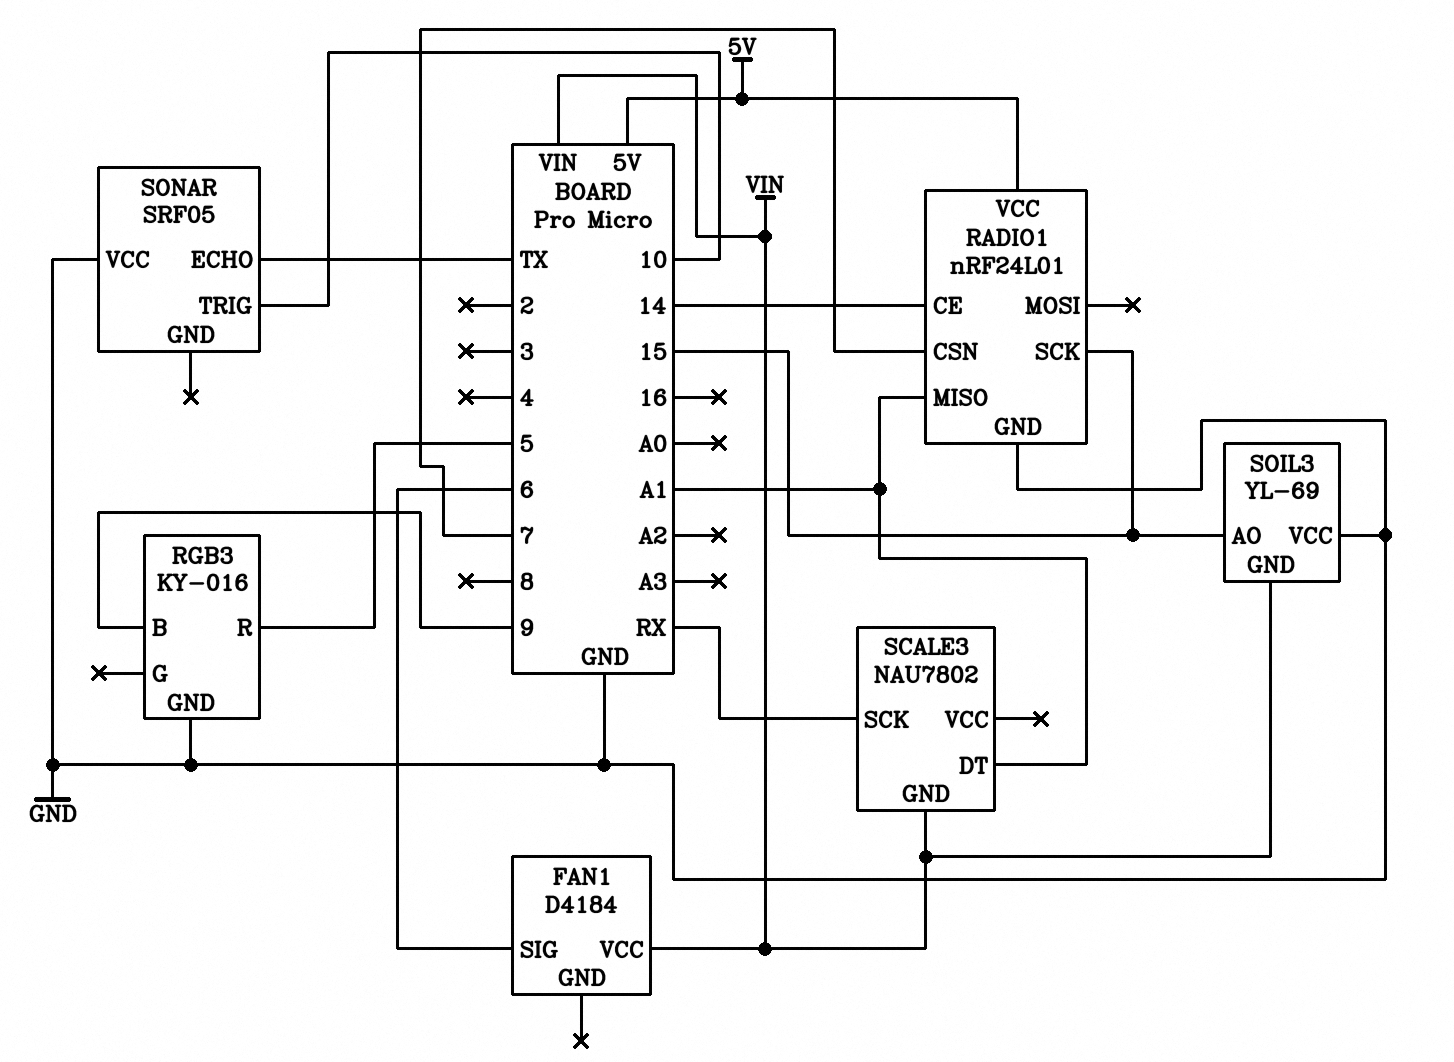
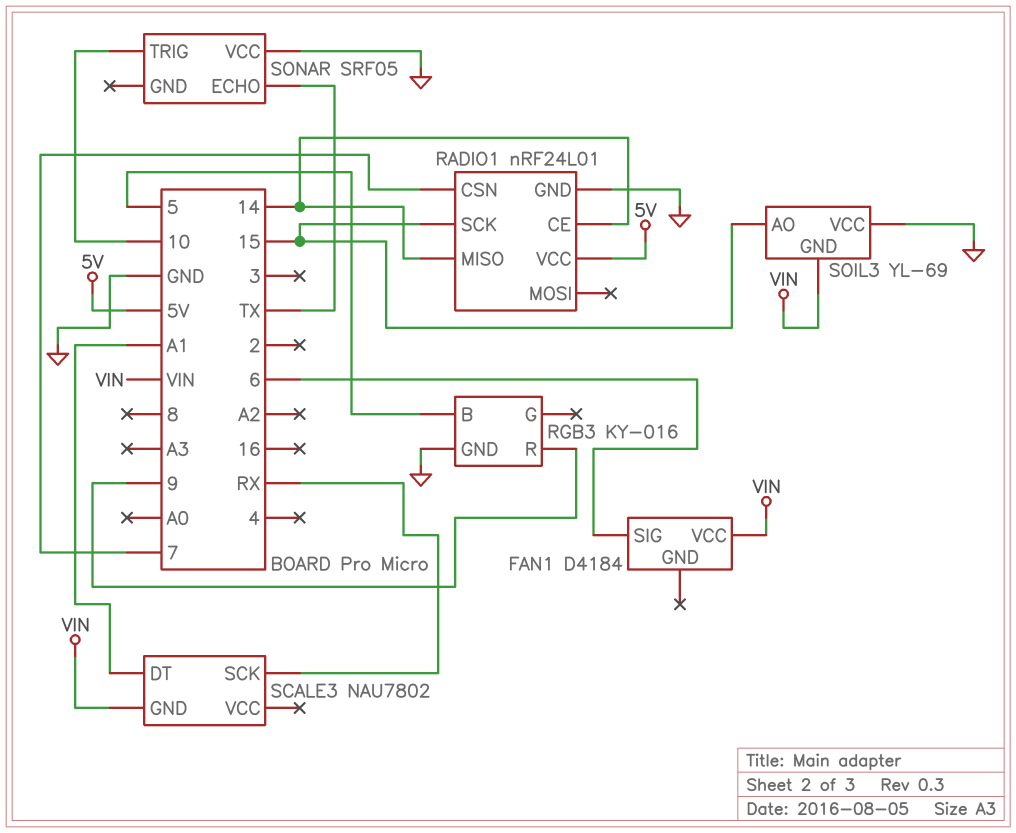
RADIO1 pin MISO: A1 -> 14
RGB3 pin B: 9 -> 5
RGB3 pin R: 5 -> 9

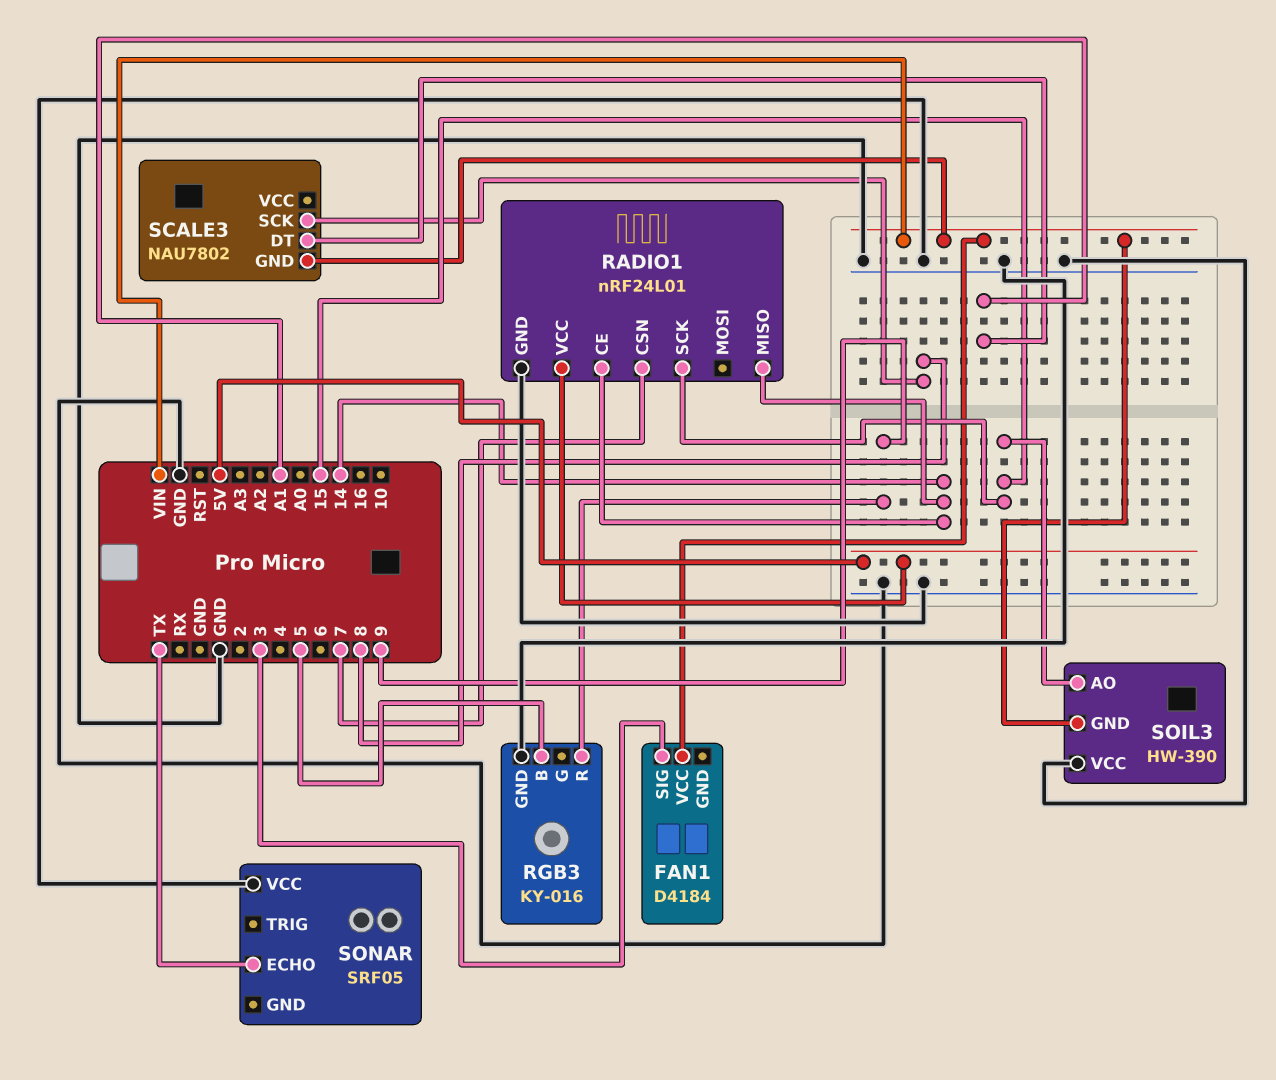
FAN1 pin SIG: 6 -> 3
SCALE3 pin SCK: RX -> 8
SOIL3: YL-69 -> HW-390
SONAR pin TRIG: 10 -> none

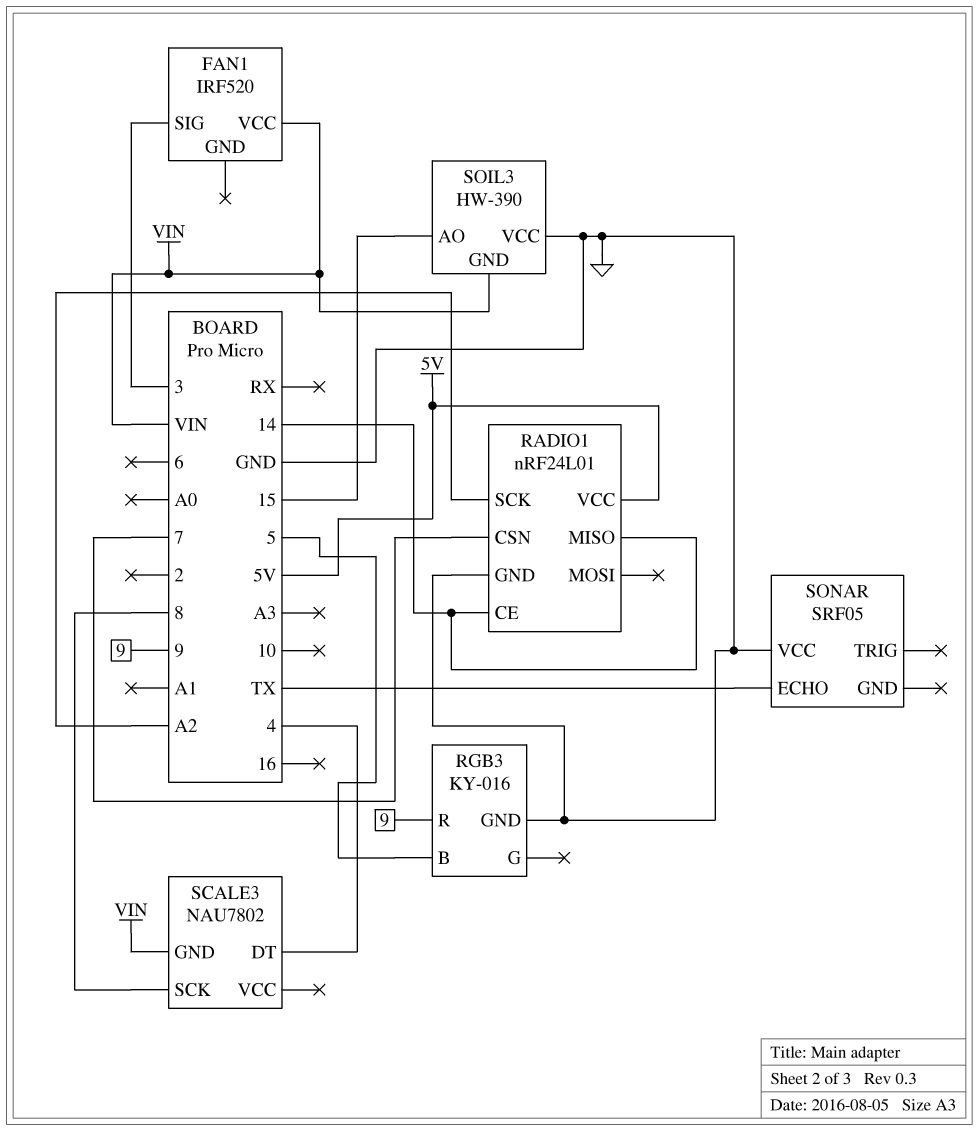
FAN1: D4184 -> IRF520
RADIO1 pin SCK: 15 -> A2
SCALE3 pin DT: A1 -> 4

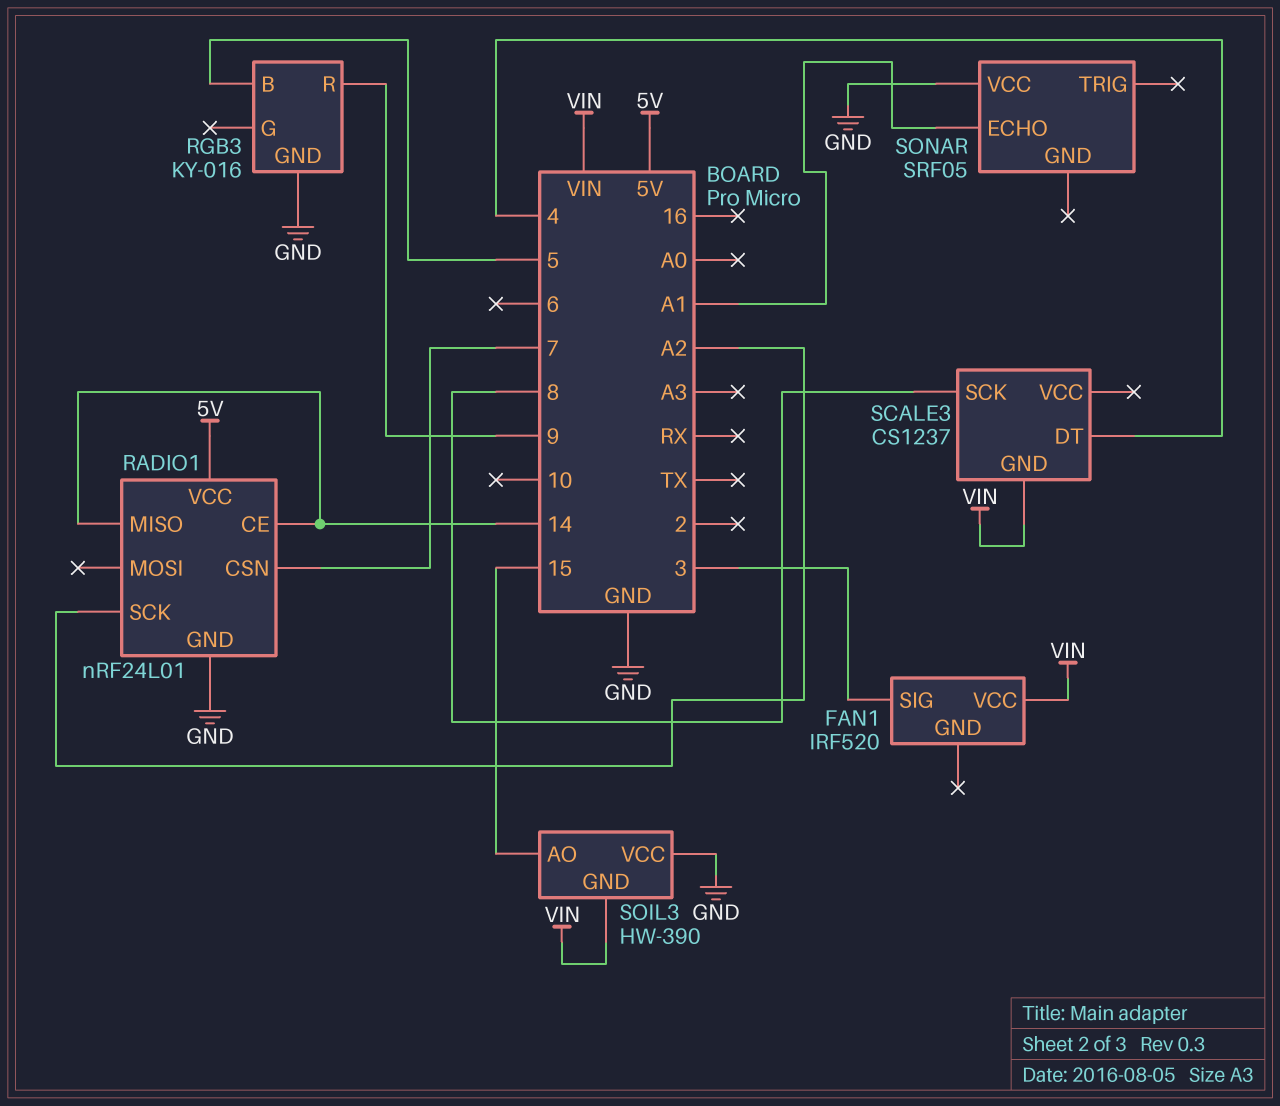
SCALE3: NAU7802 -> CS1237
SONAR pin ECHO: TX -> A1

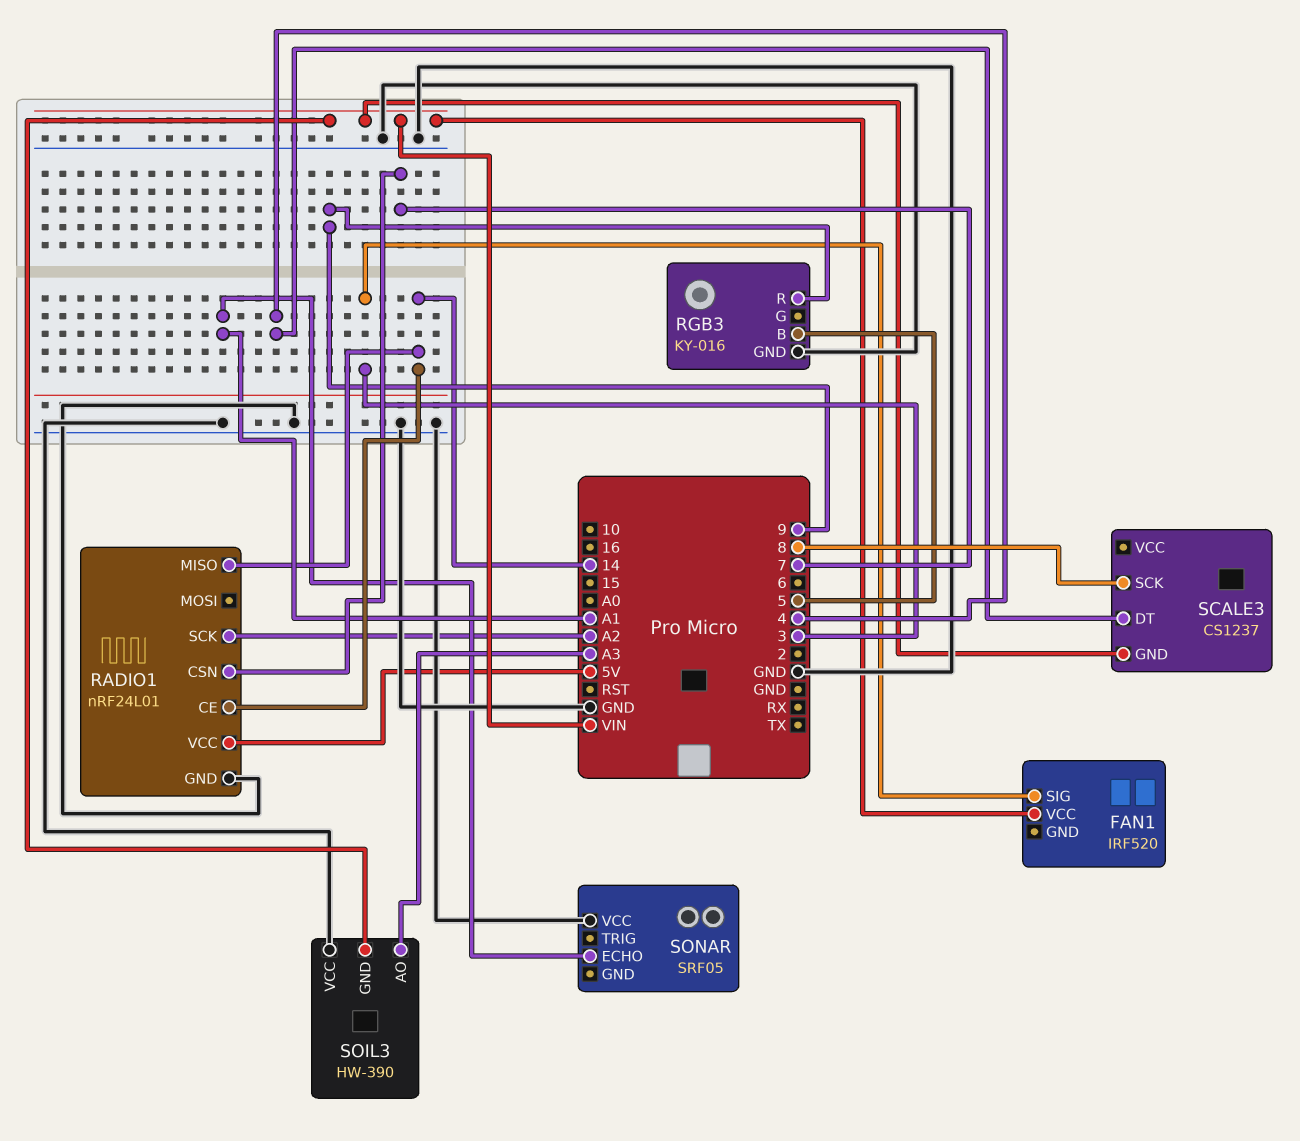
SOIL3 pin AO: 15 -> A3

